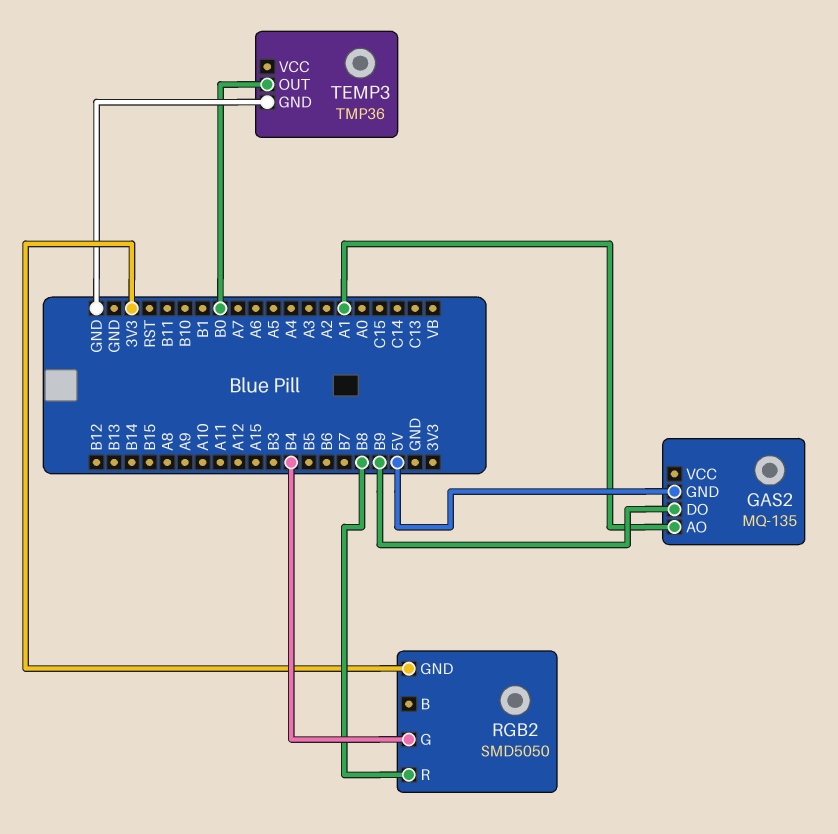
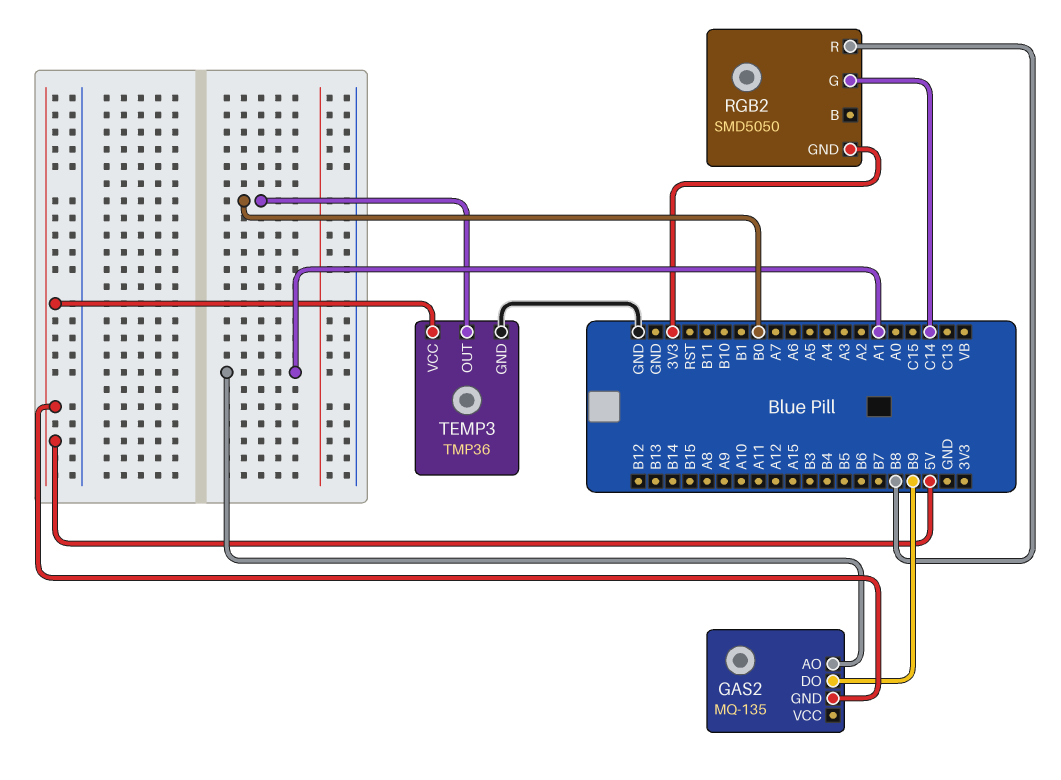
RGB2 pin G: B4 -> C14
TEMP3 pin VCC: none -> 5V

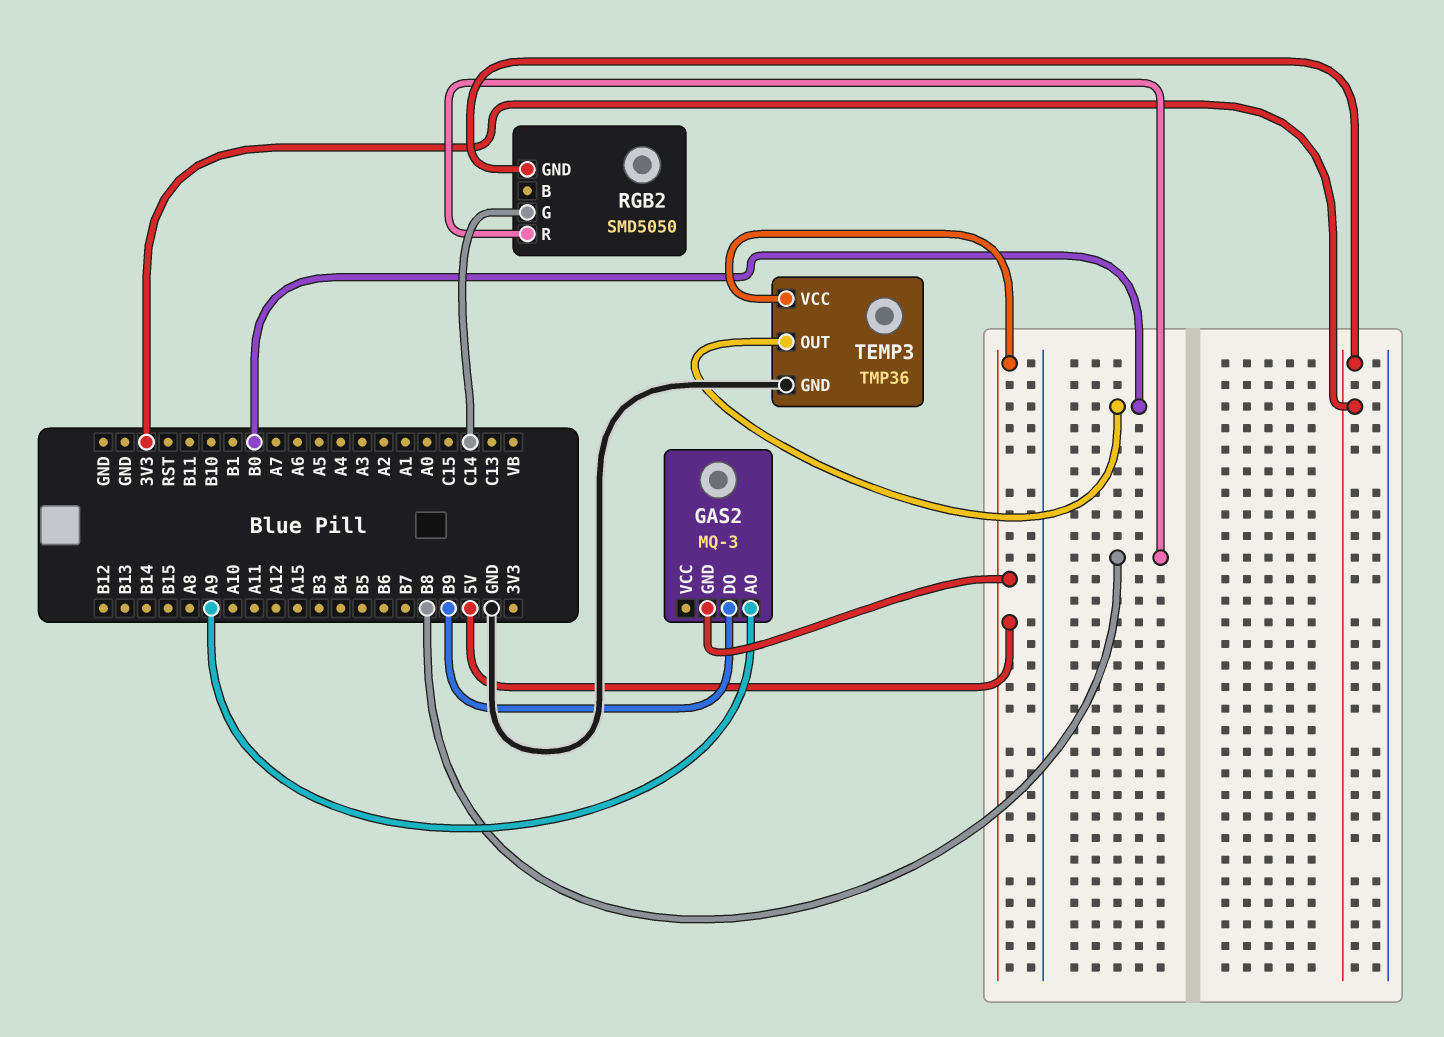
GAS2: MQ-135 -> MQ-3
GAS2 pin AO: A1 -> A9

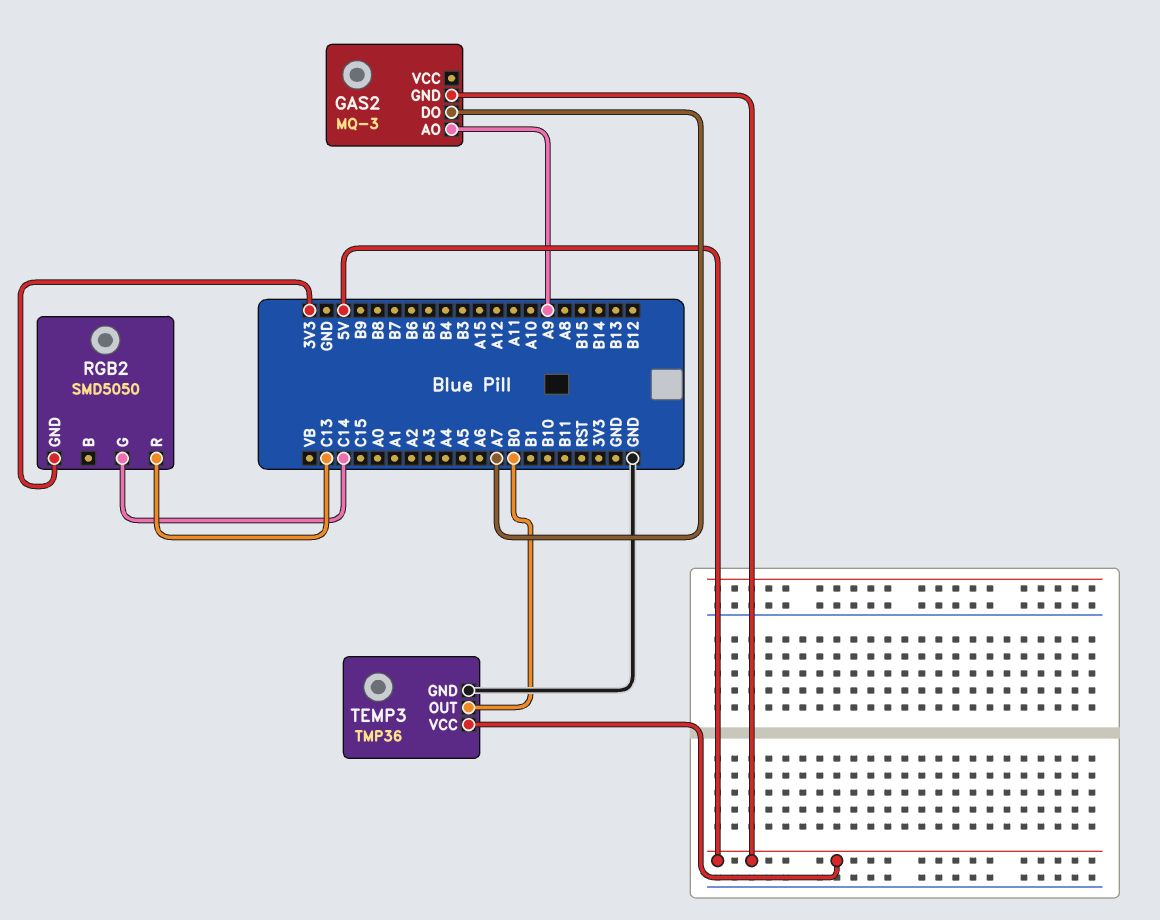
GAS2 pin DO: B9 -> A7
RGB2 pin R: B8 -> C13

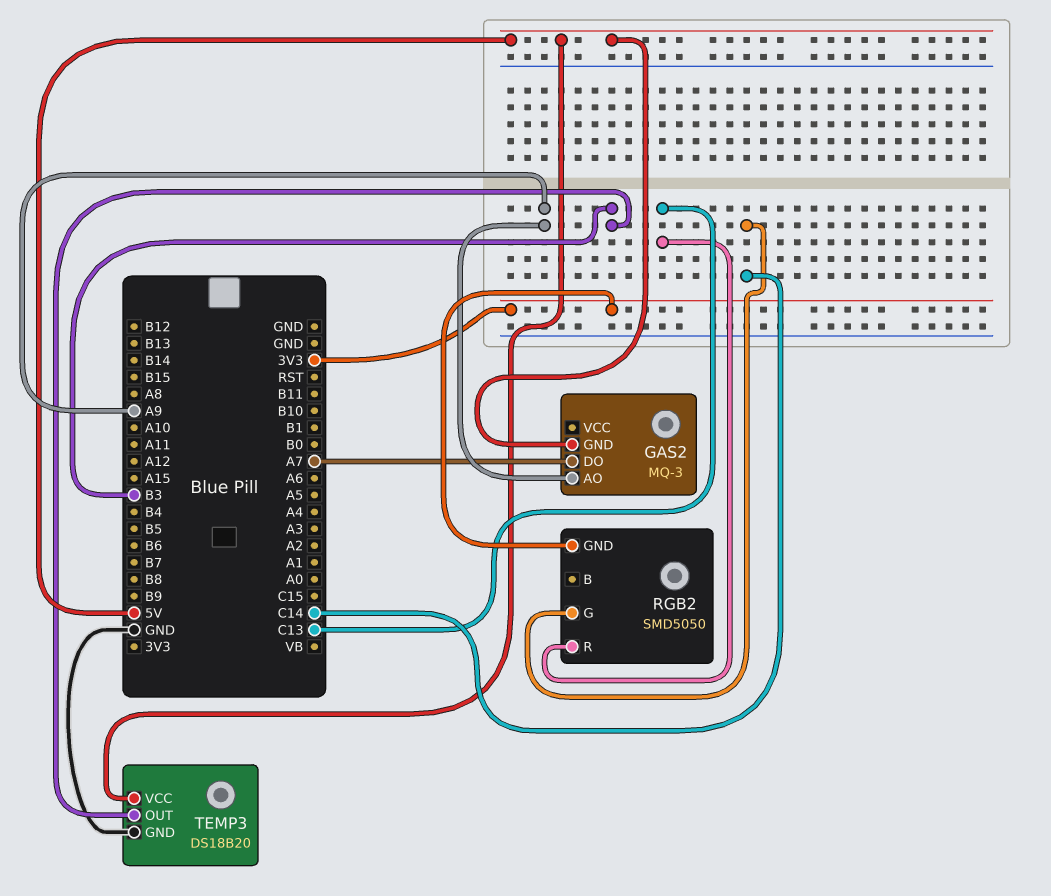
TEMP3: TMP36 -> DS18B20
TEMP3 pin OUT: B0 -> B3

